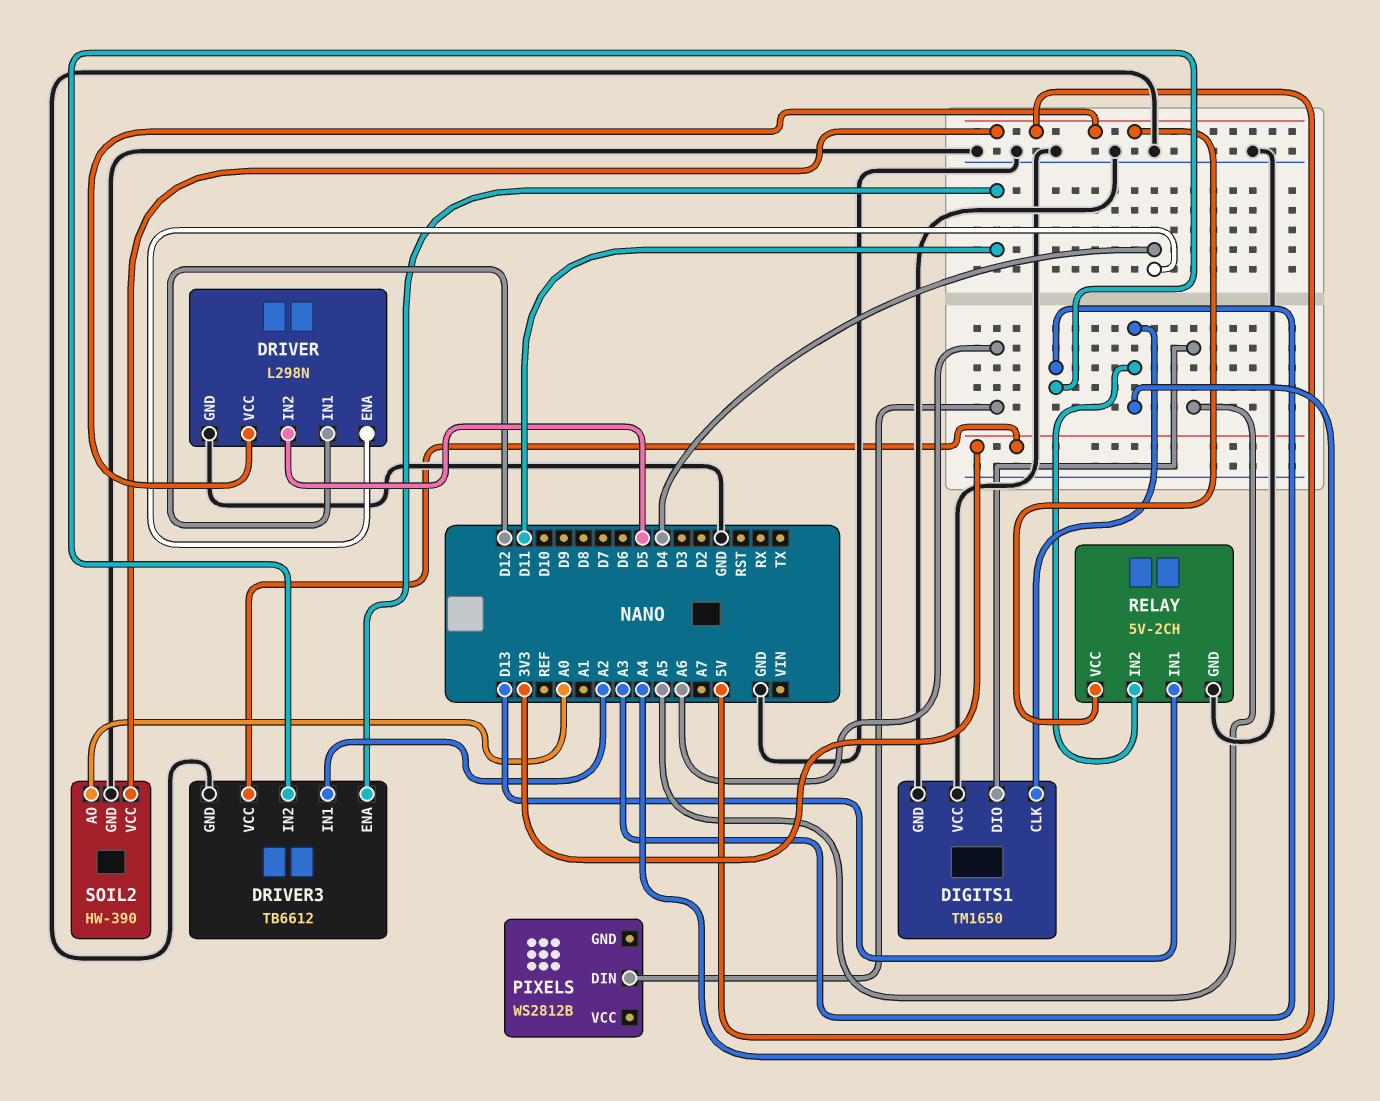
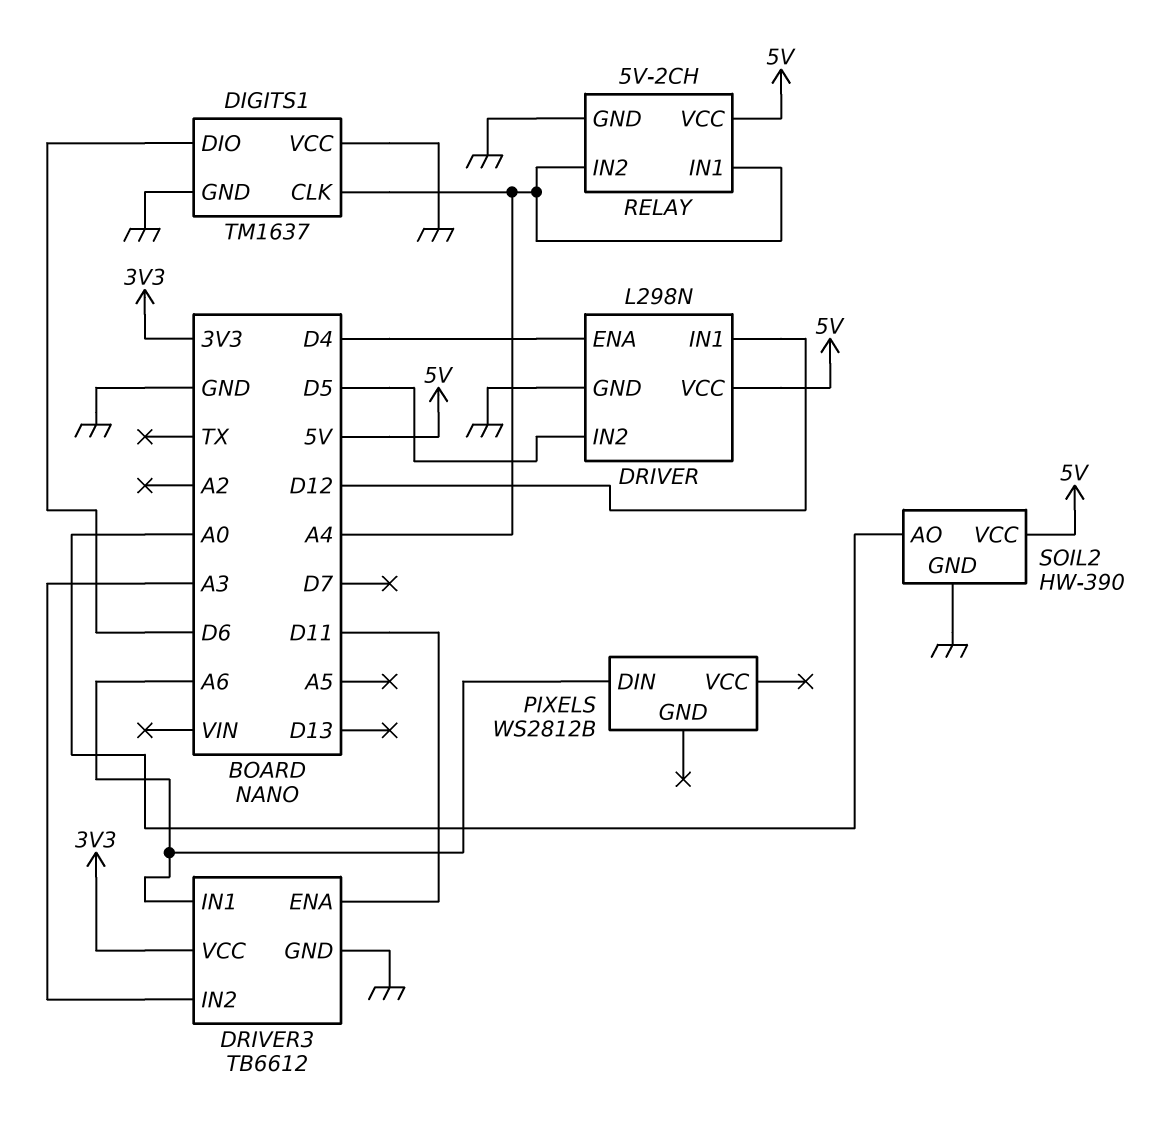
DIGITS1: TM1650 -> TM1637
DIGITS1 pin DIO: A5 -> D6
DRIVER3 pin IN1: A2 -> A6
RELAY pin IN1: D13 -> A4

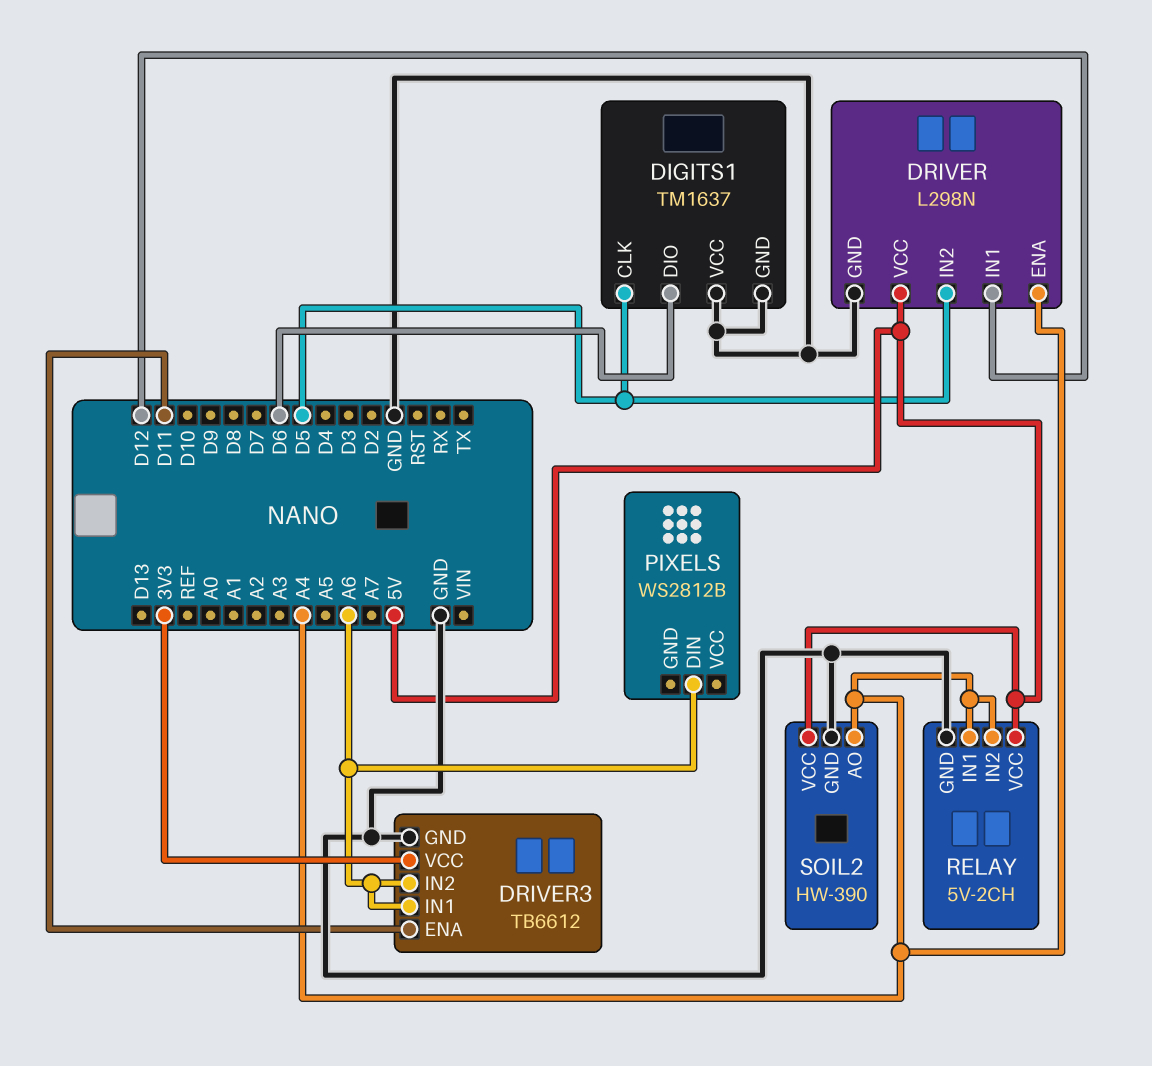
DIGITS1 pin CLK: A4 -> D5
DRIVER pin ENA: D4 -> A4
DRIVER3 pin IN2: A3 -> A6
SOIL2 pin AO: A0 -> A4

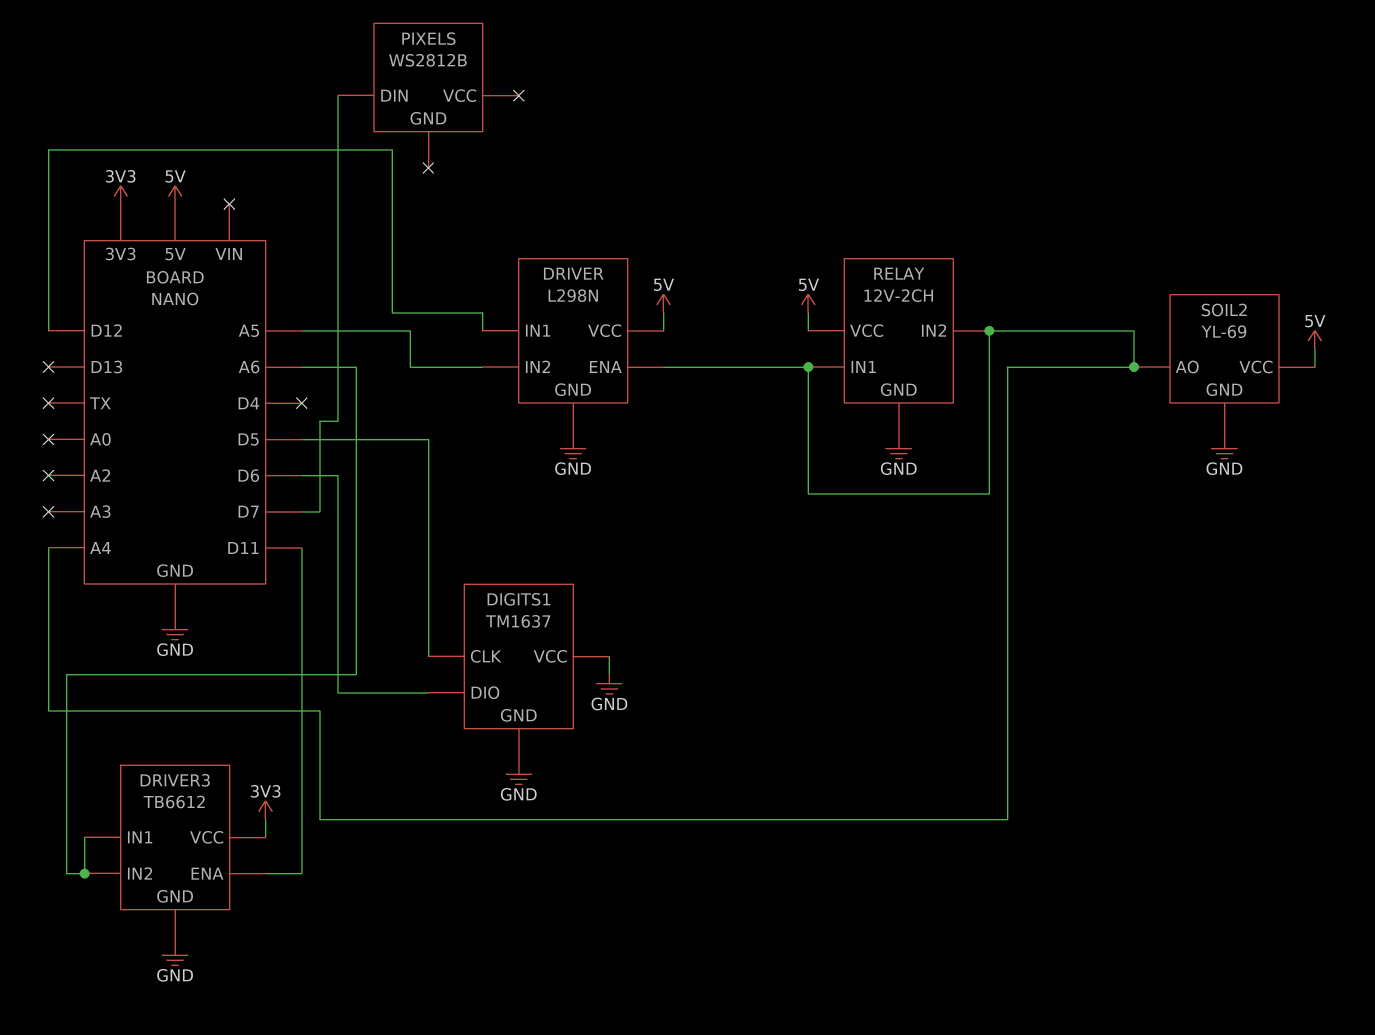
DRIVER pin IN2: D5 -> A5
PIXELS pin DIN: A6 -> D7
RELAY: 5V-2CH -> 12V-2CH
SOIL2: HW-390 -> YL-69

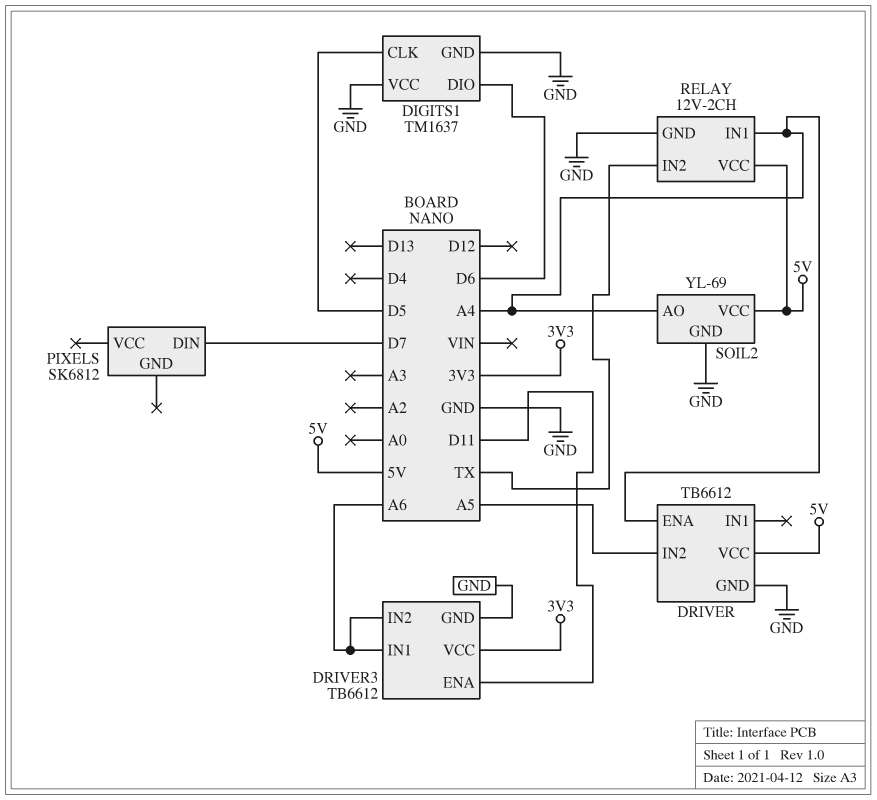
DRIVER: L298N -> TB6612
DRIVER pin IN1: D12 -> none
PIXELS: WS2812B -> SK6812
RELAY pin IN2: A4 -> TX

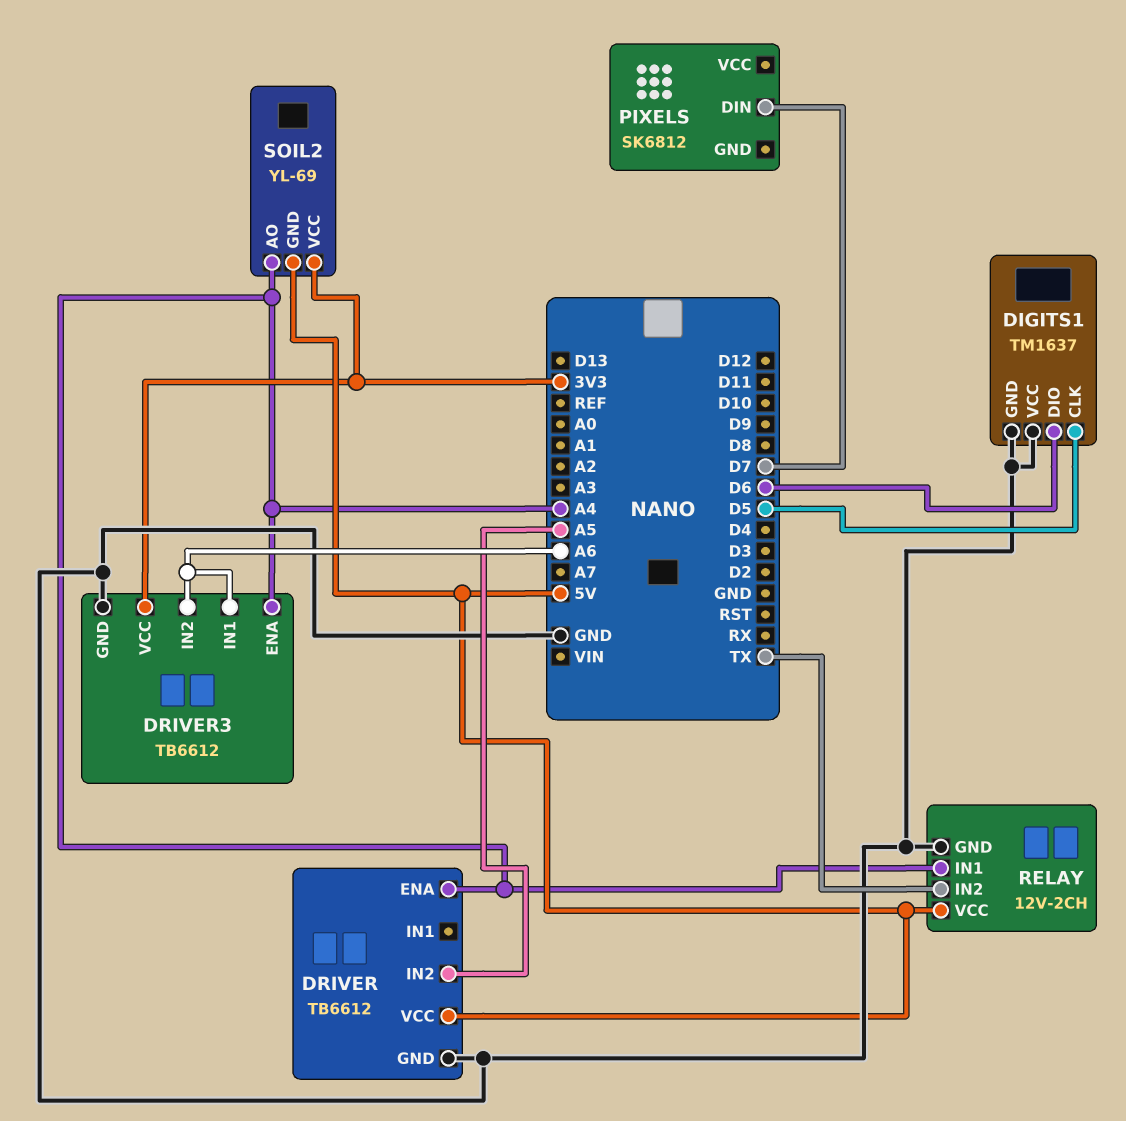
DRIVER3 pin ENA: D11 -> A4
SOIL2 pin GND: GND -> 5V
SOIL2 pin VCC: 5V -> 3V3

